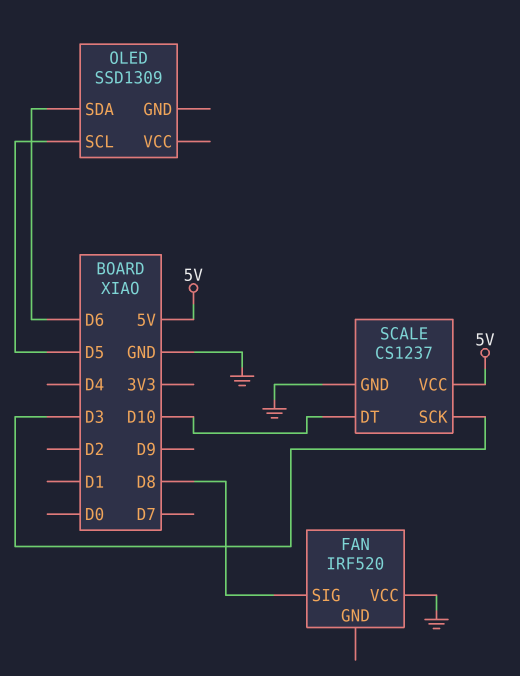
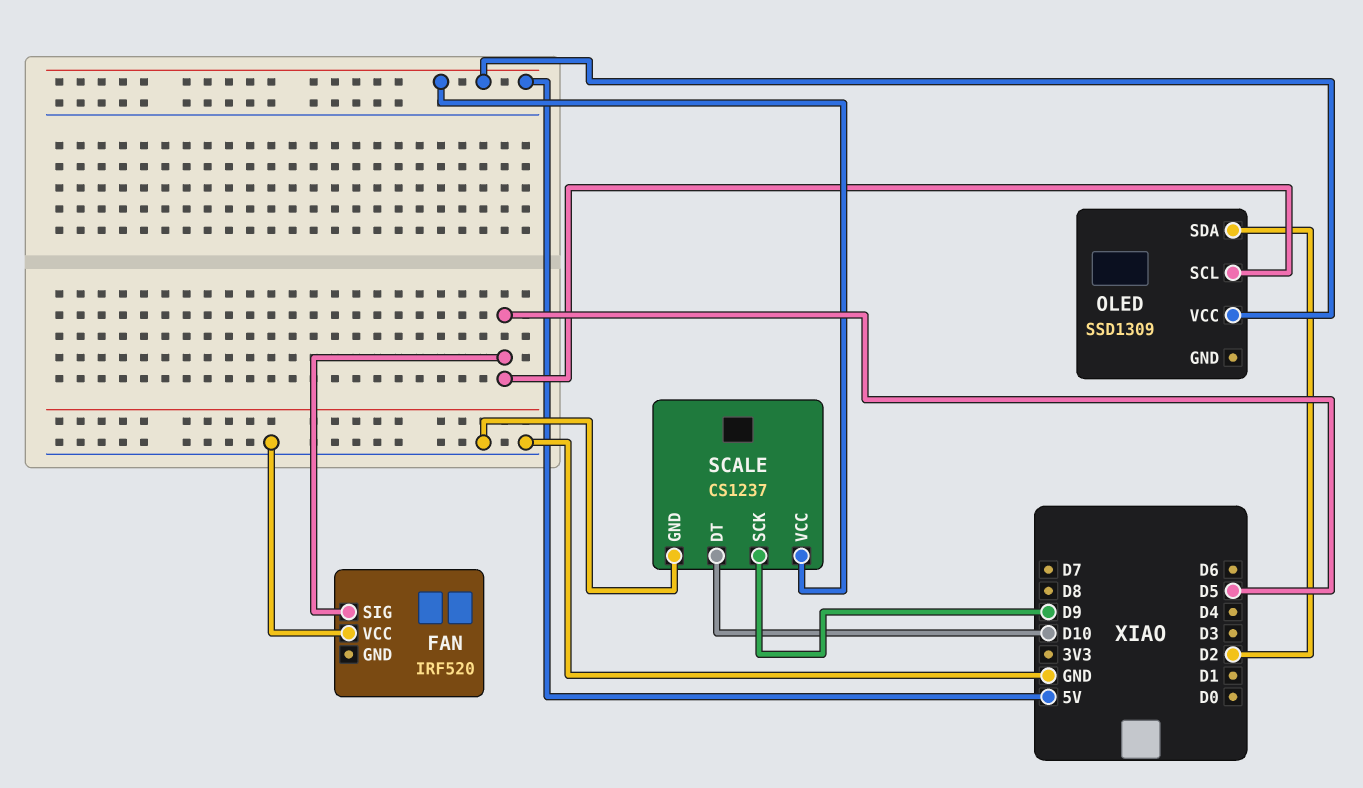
FAN pin SIG: D8 -> D5
OLED pin SDA: D6 -> D2
OLED pin VCC: none -> 5V
SCALE pin SCK: D3 -> D9

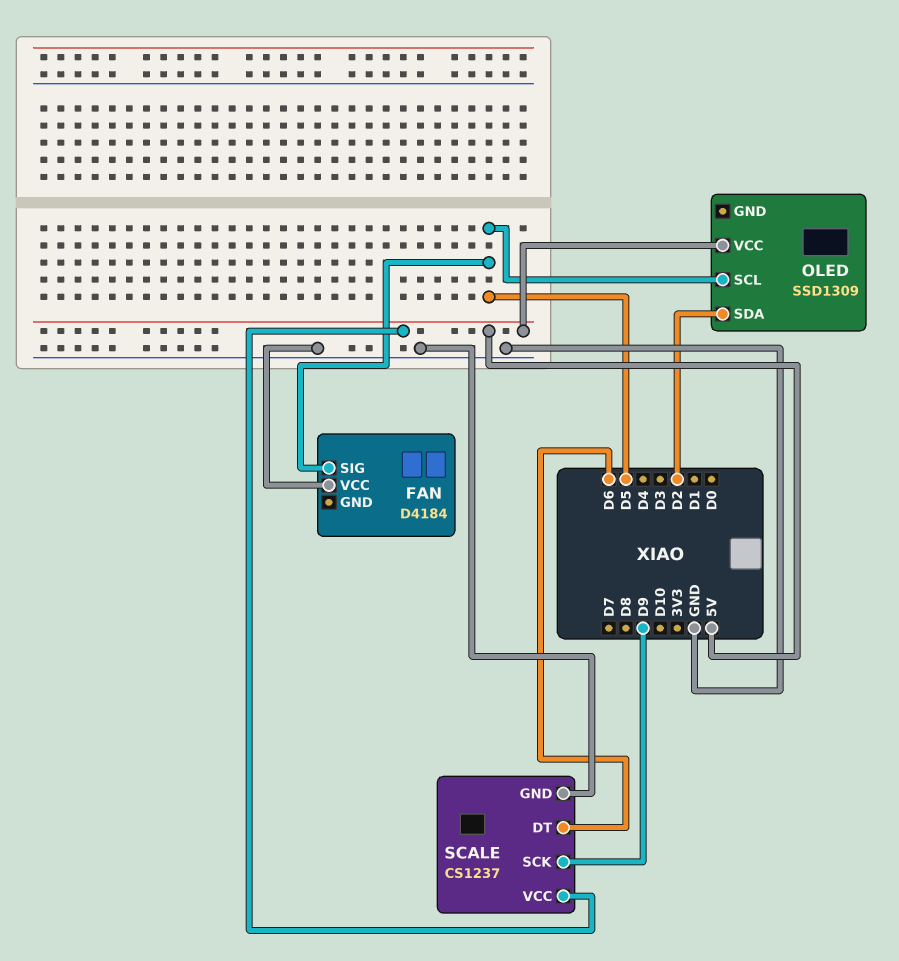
FAN: IRF520 -> D4184
SCALE pin DT: D10 -> D6

